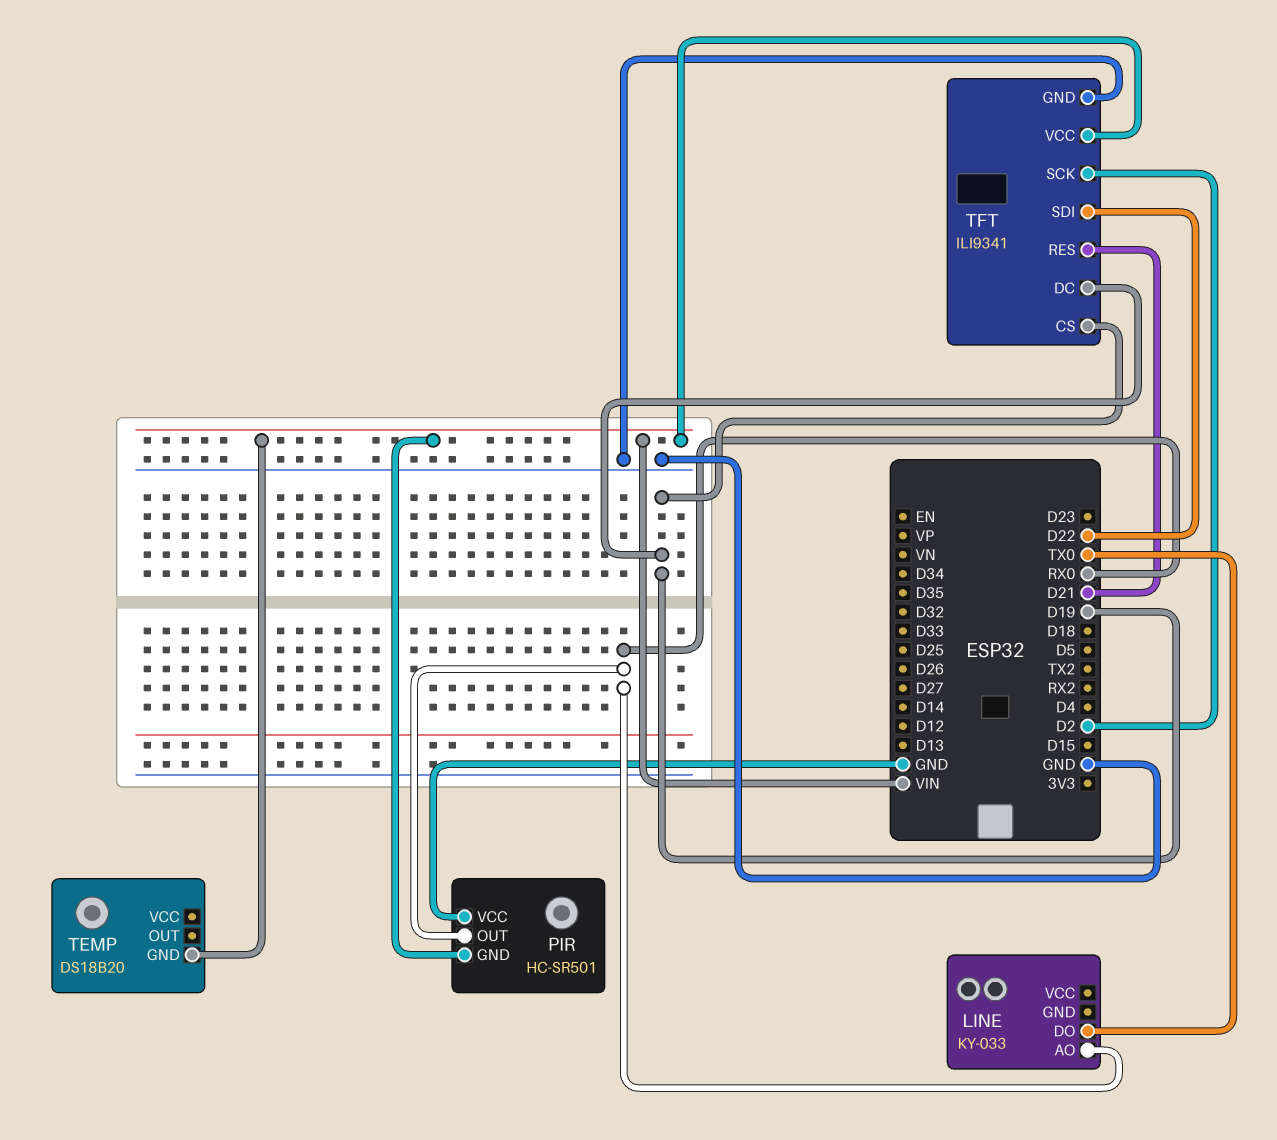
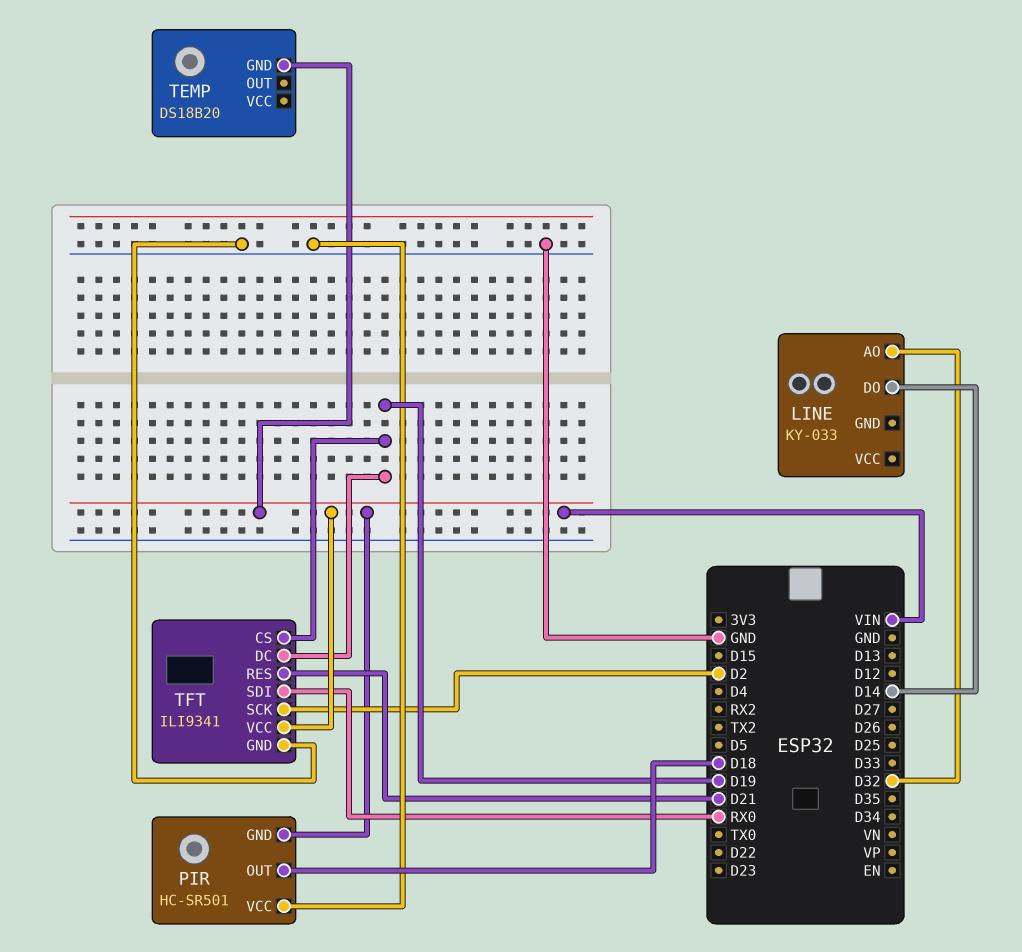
LINE pin AO: RX0 -> D32
LINE pin DO: TX0 -> D14
PIR pin OUT: RX0 -> D18
TFT pin SDI: D22 -> RX0

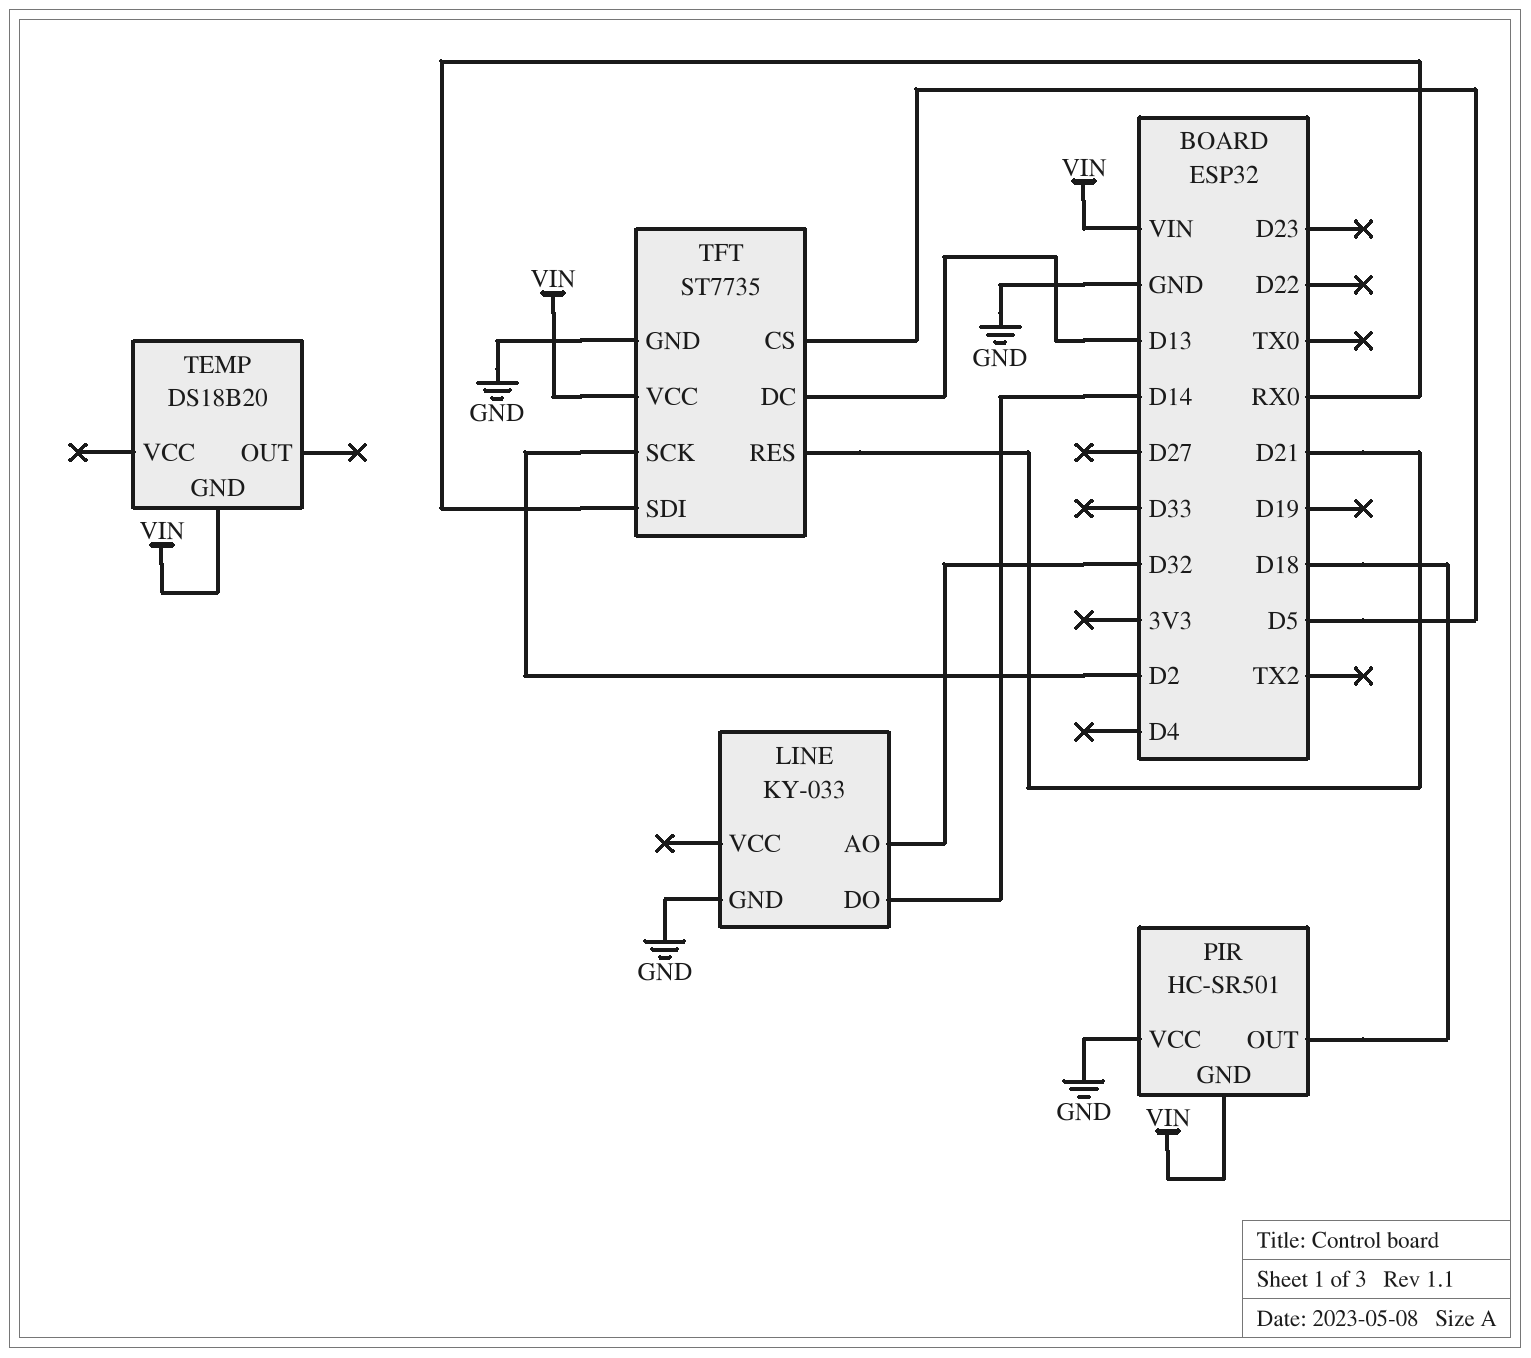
LINE pin GND: none -> GND
TFT: ILI9341 -> ST7735
TFT pin CS: D19 -> D5
TFT pin DC: D19 -> D13

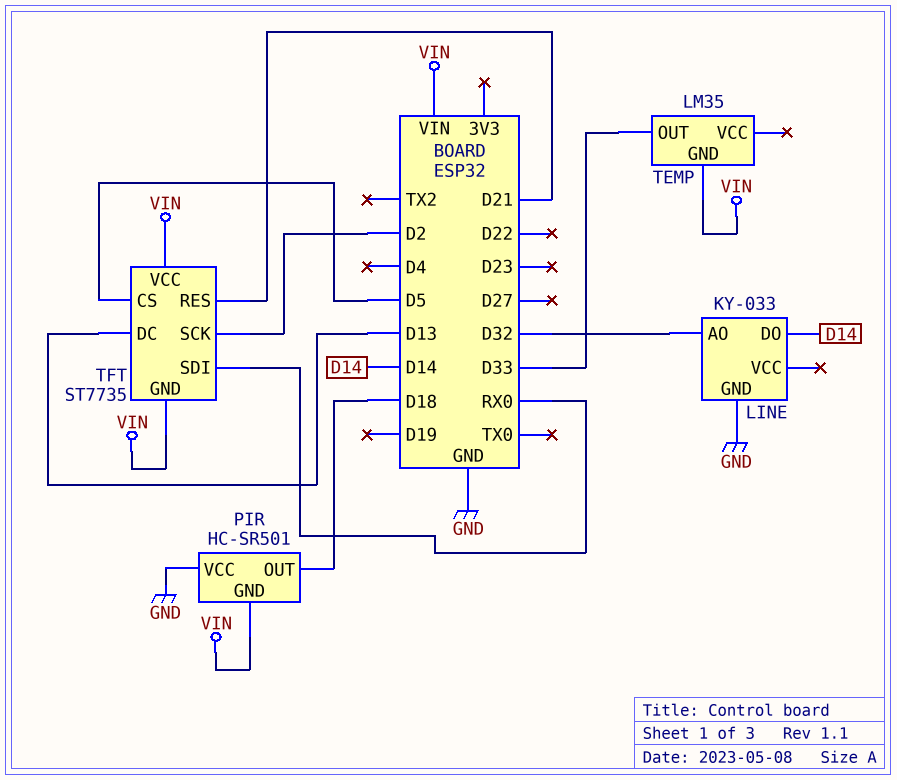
TEMP: DS18B20 -> LM35
TEMP pin OUT: none -> D33
TFT pin GND: GND -> VIN

